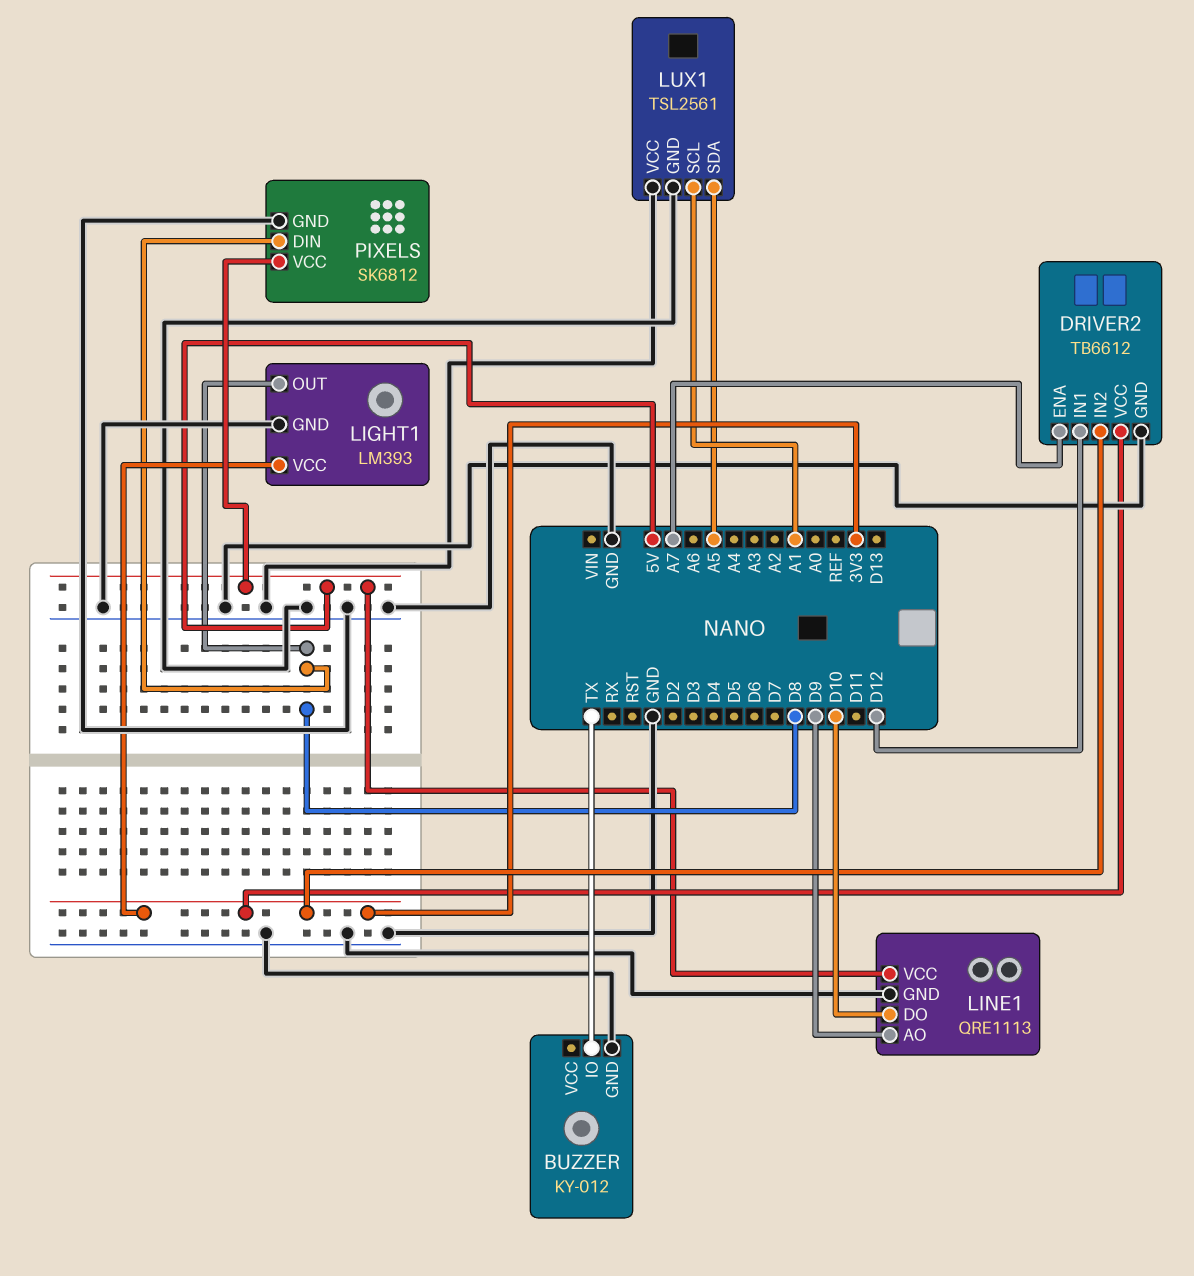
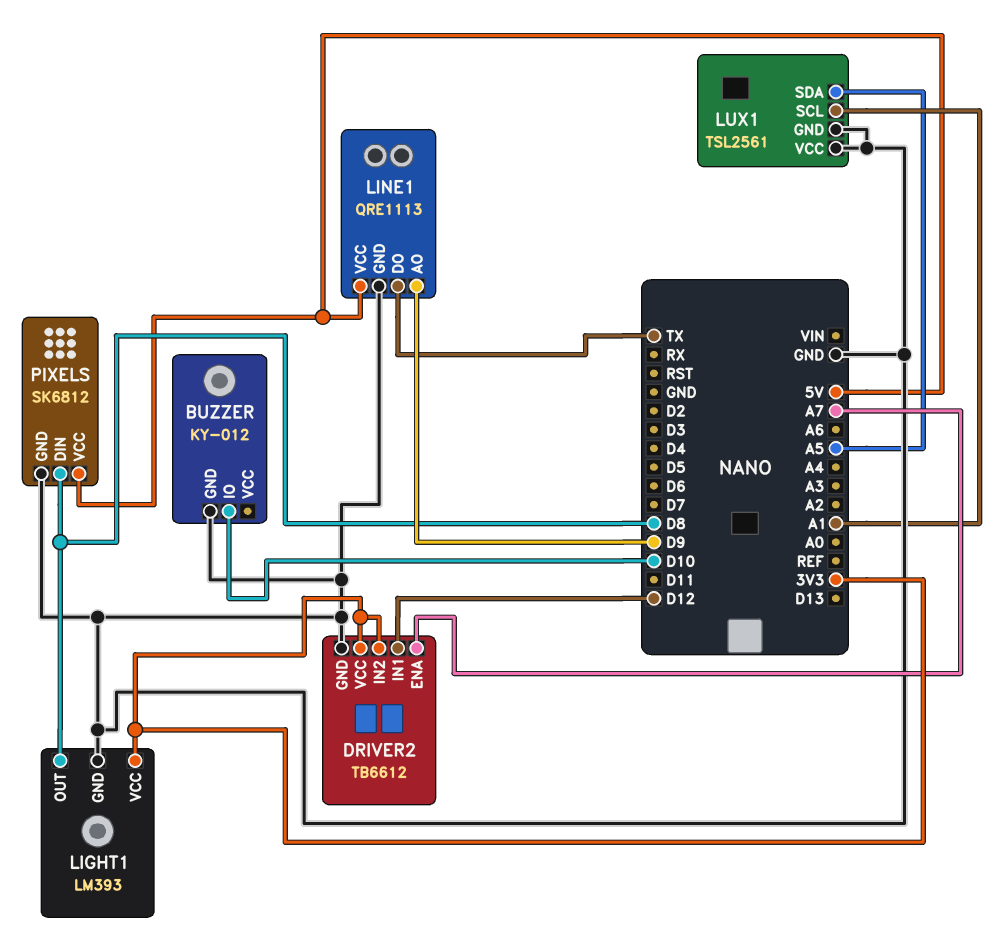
BUZZER pin IO: TX -> D10
LINE1 pin DO: D10 -> TX

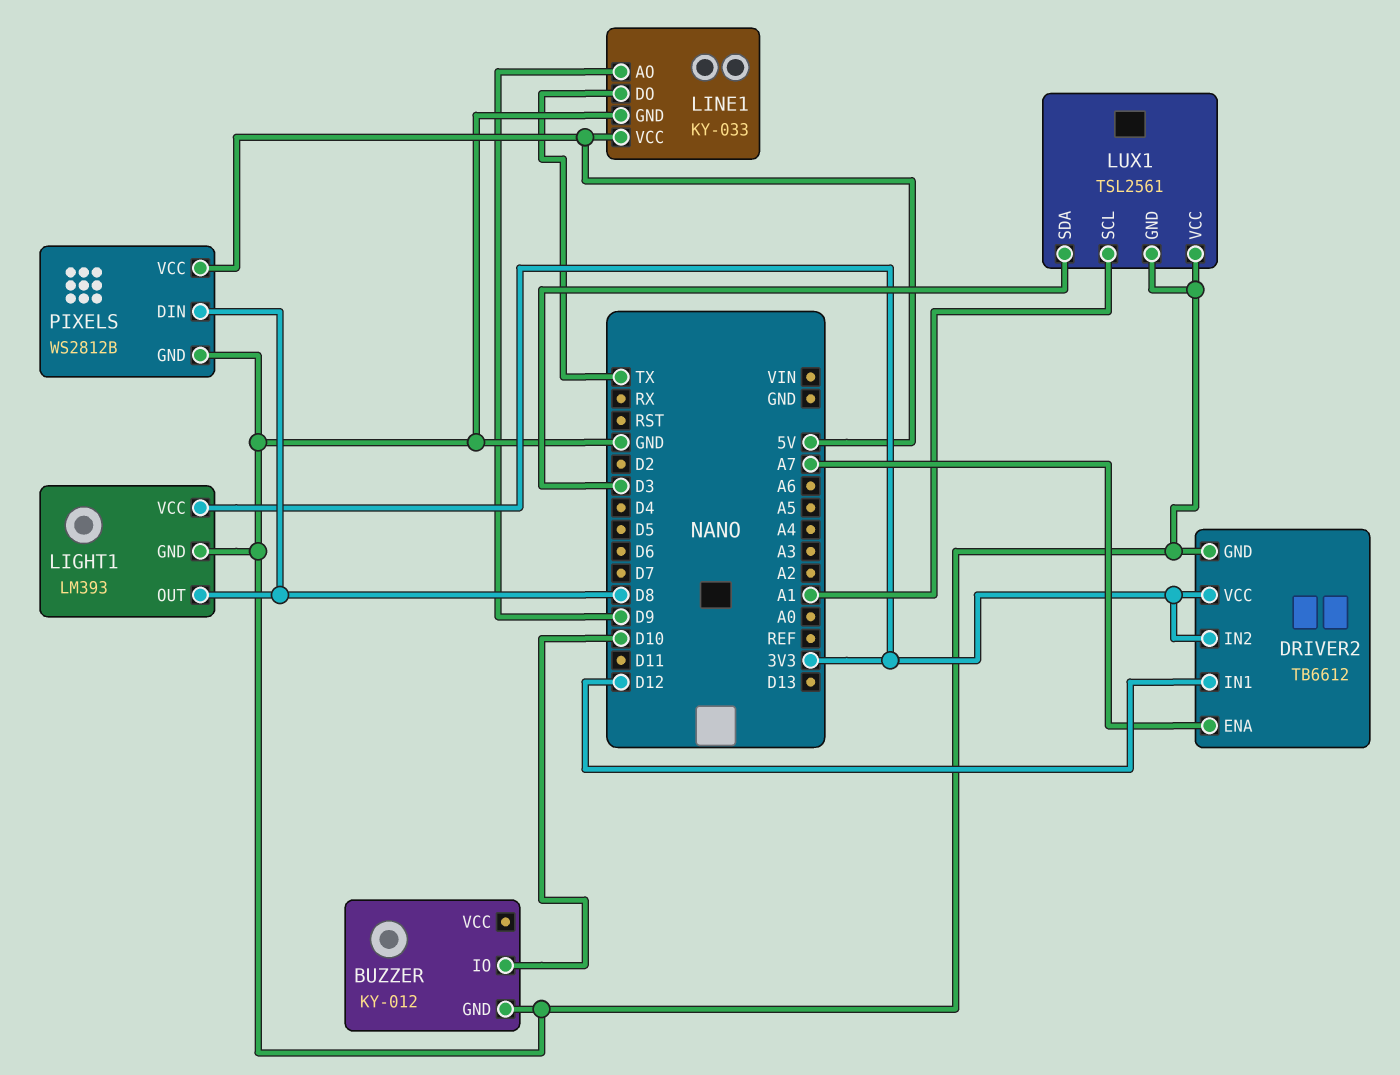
LINE1: QRE1113 -> KY-033
LUX1 pin SDA: A5 -> D3
PIXELS: SK6812 -> WS2812B

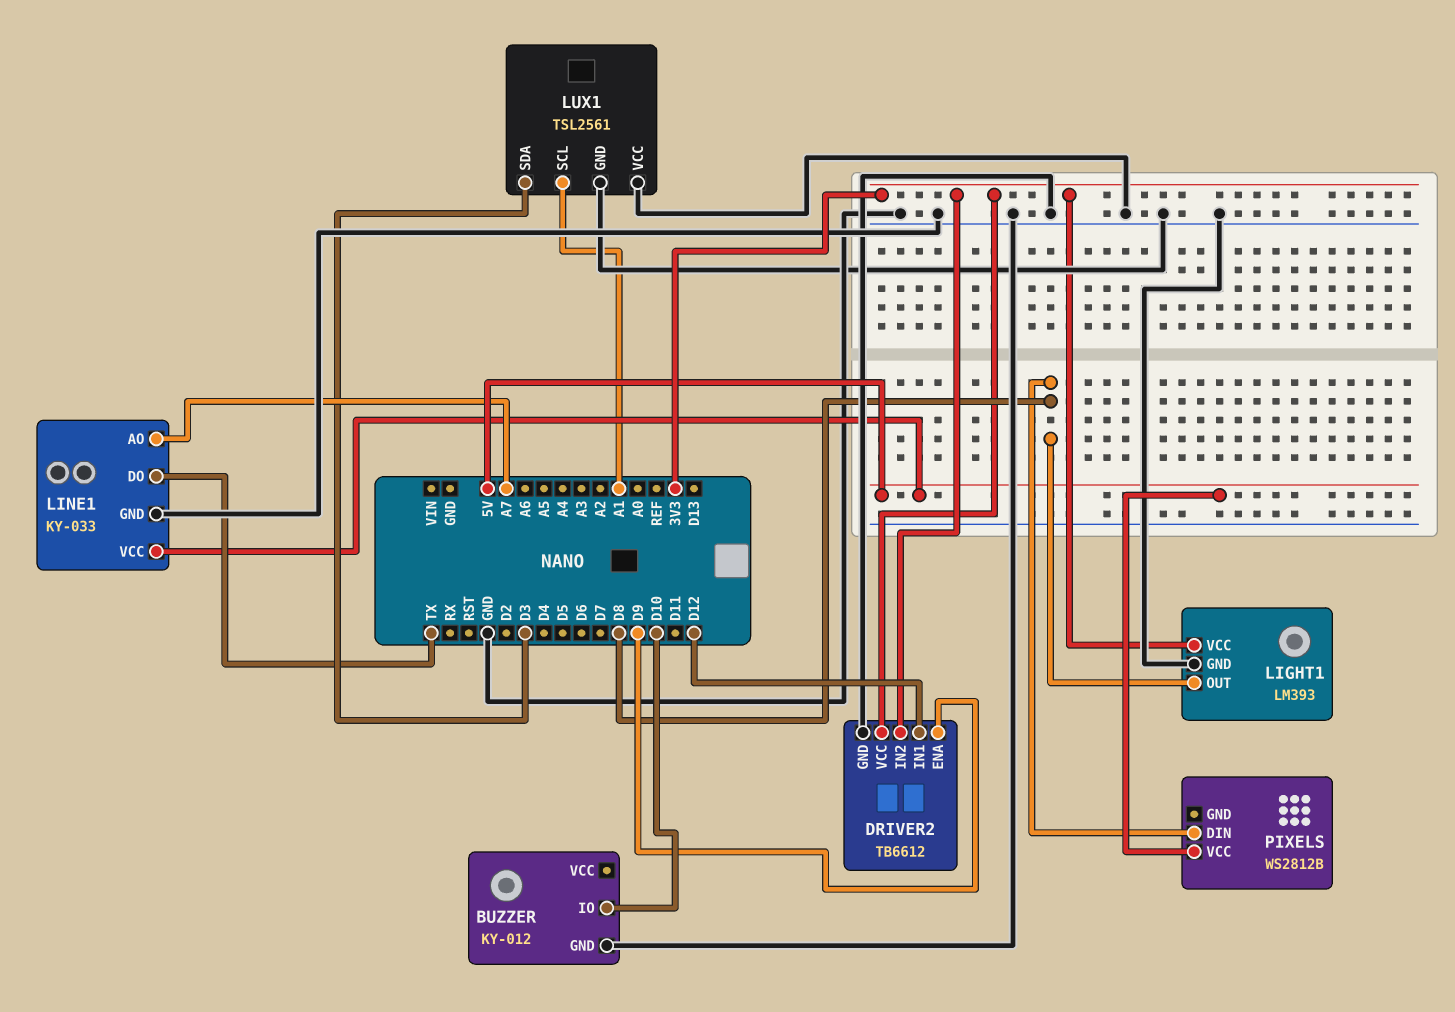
DRIVER2 pin ENA: A7 -> D9
LINE1 pin AO: D9 -> A7
PIXELS pin GND: GND -> none

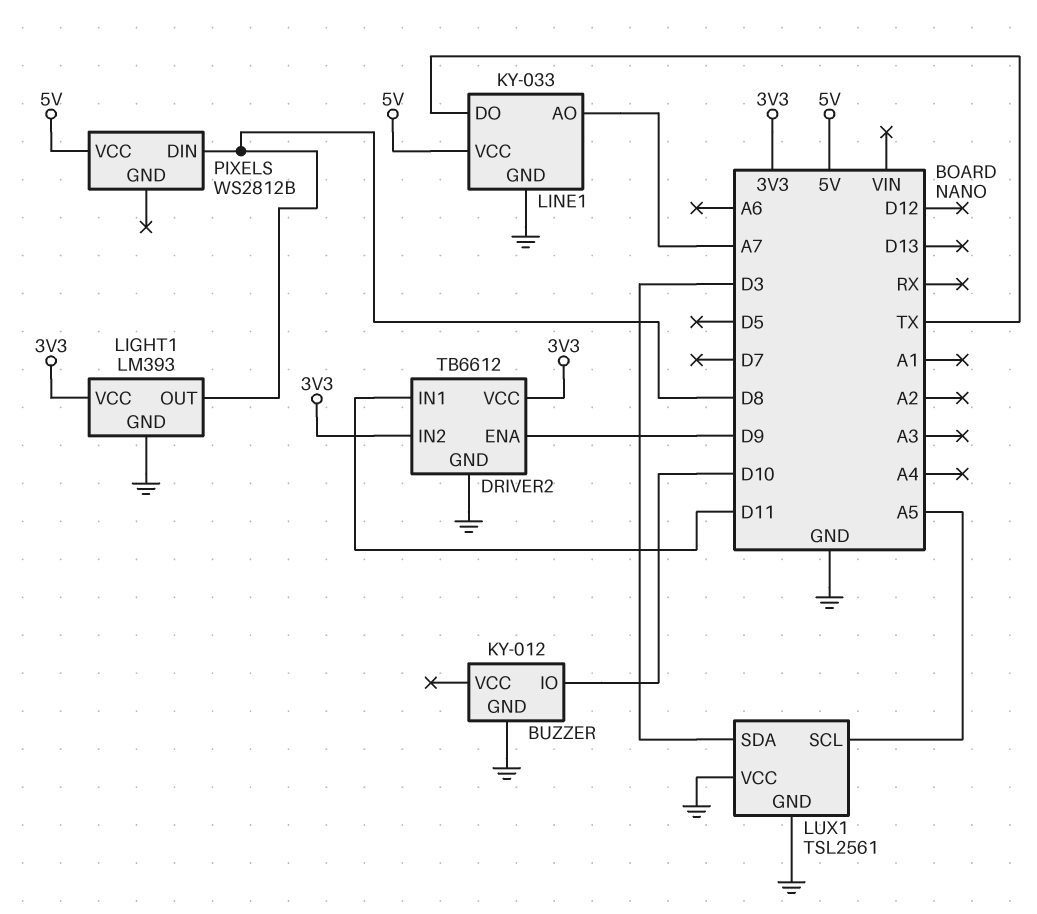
DRIVER2 pin IN1: D12 -> D11
LUX1 pin SCL: A1 -> A5

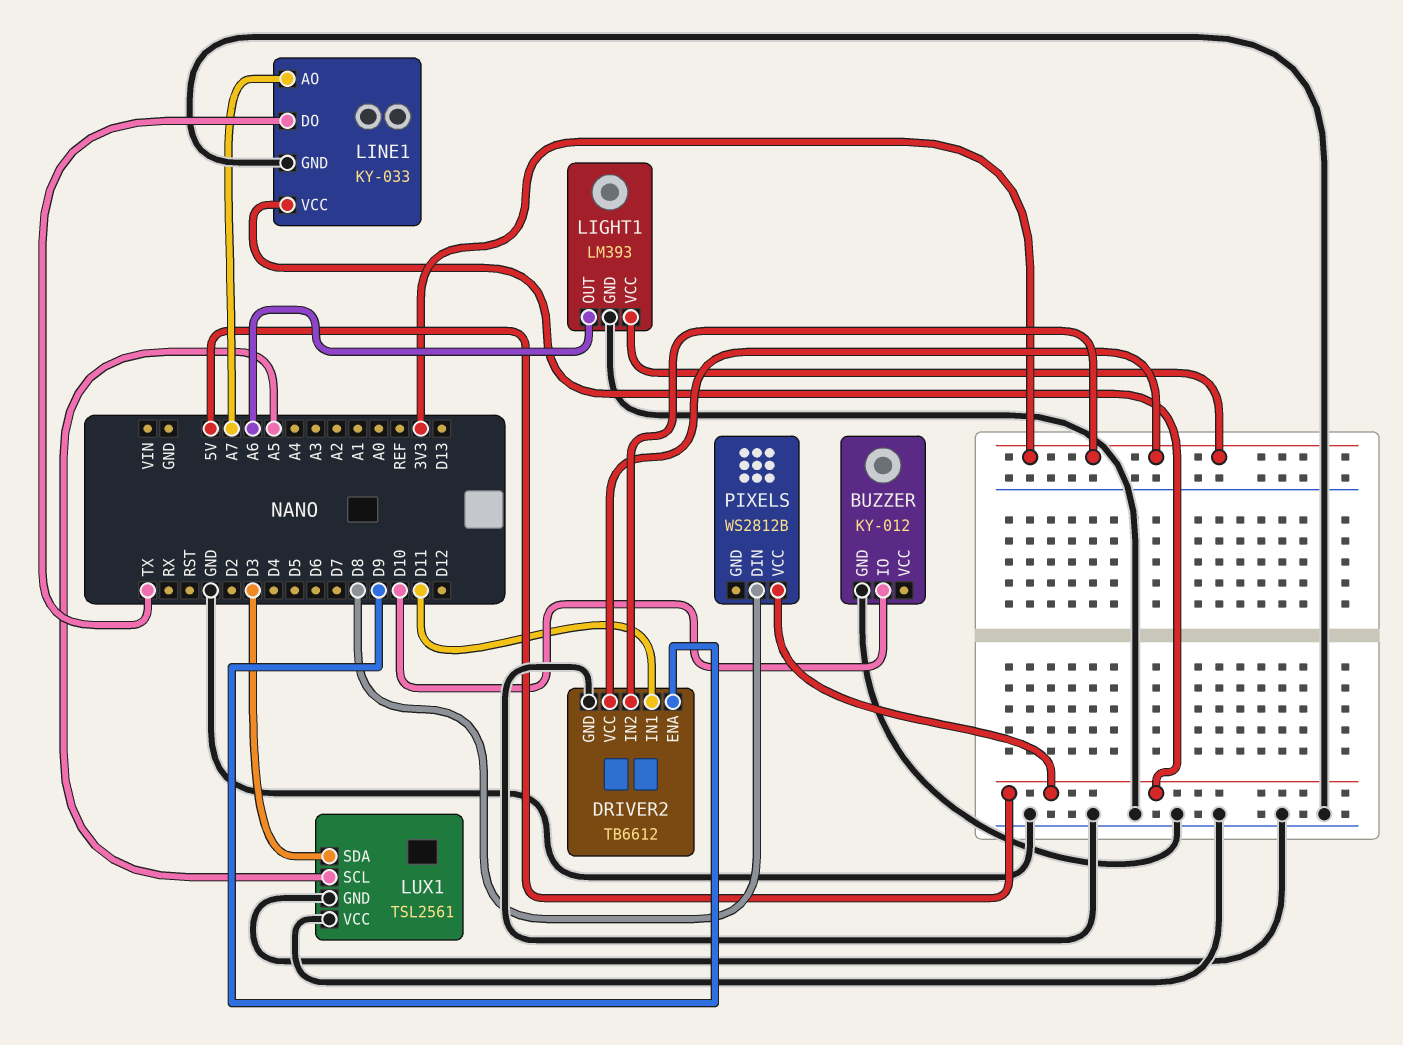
LIGHT1 pin OUT: D8 -> A6

